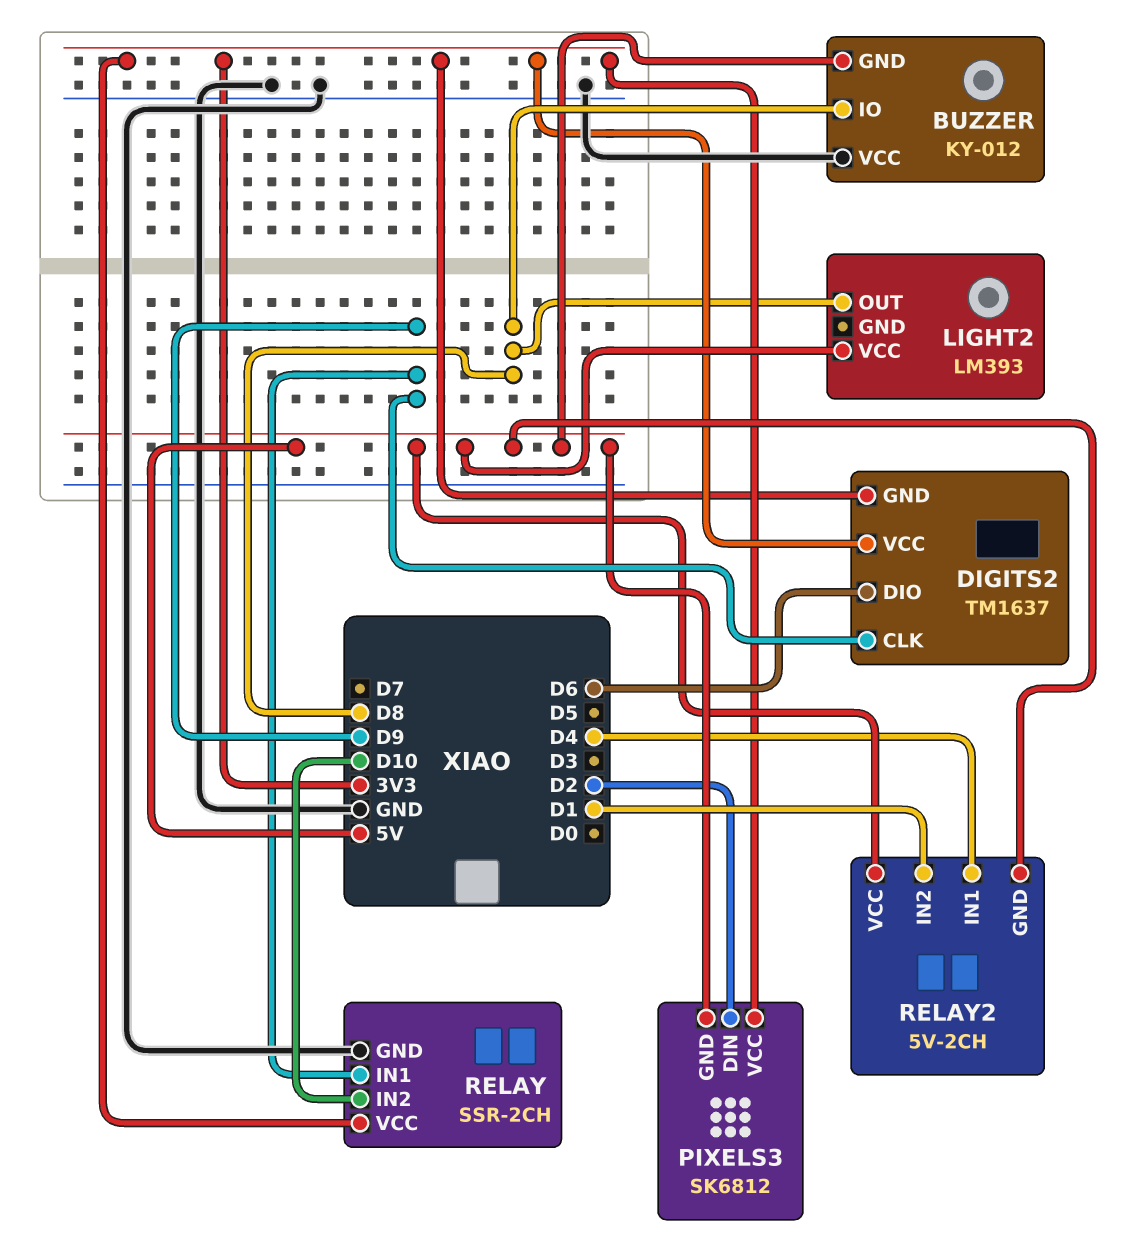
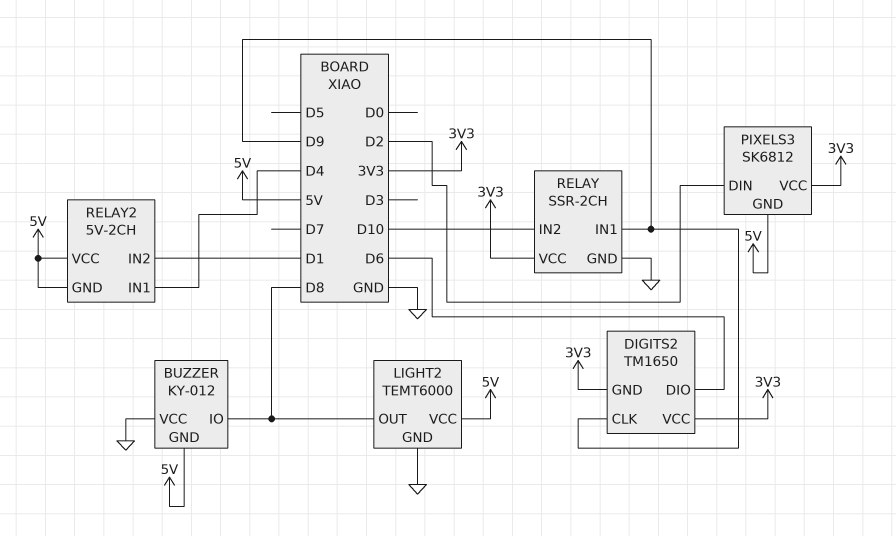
DIGITS2: TM1637 -> TM1650
LIGHT2: LM393 -> TEMT6000
LIGHT2 pin GND: none -> GND

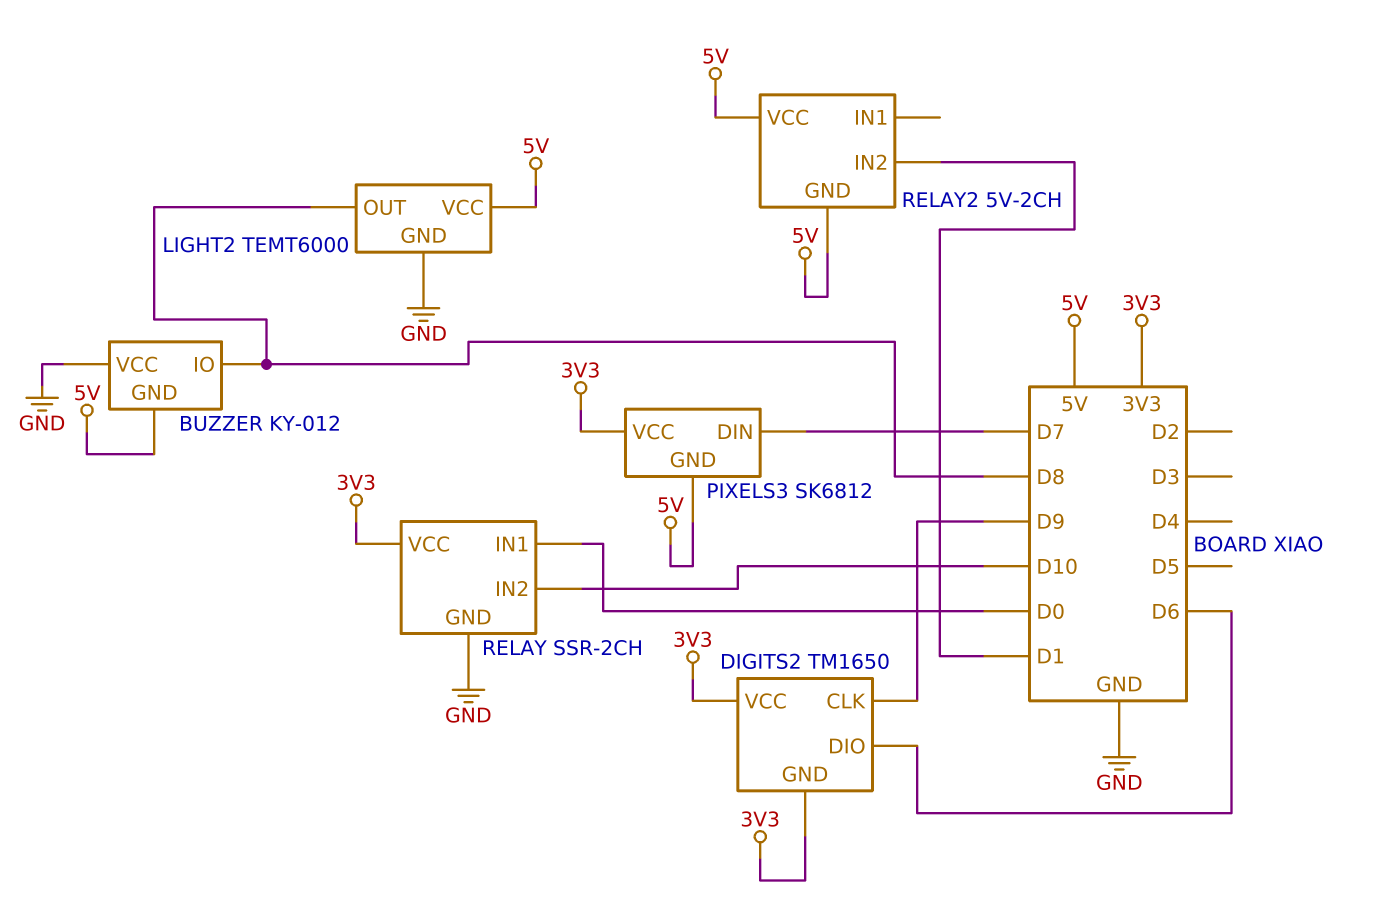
PIXELS3 pin DIN: D2 -> D7
RELAY pin IN1: D9 -> D0
RELAY2 pin IN1: D4 -> none

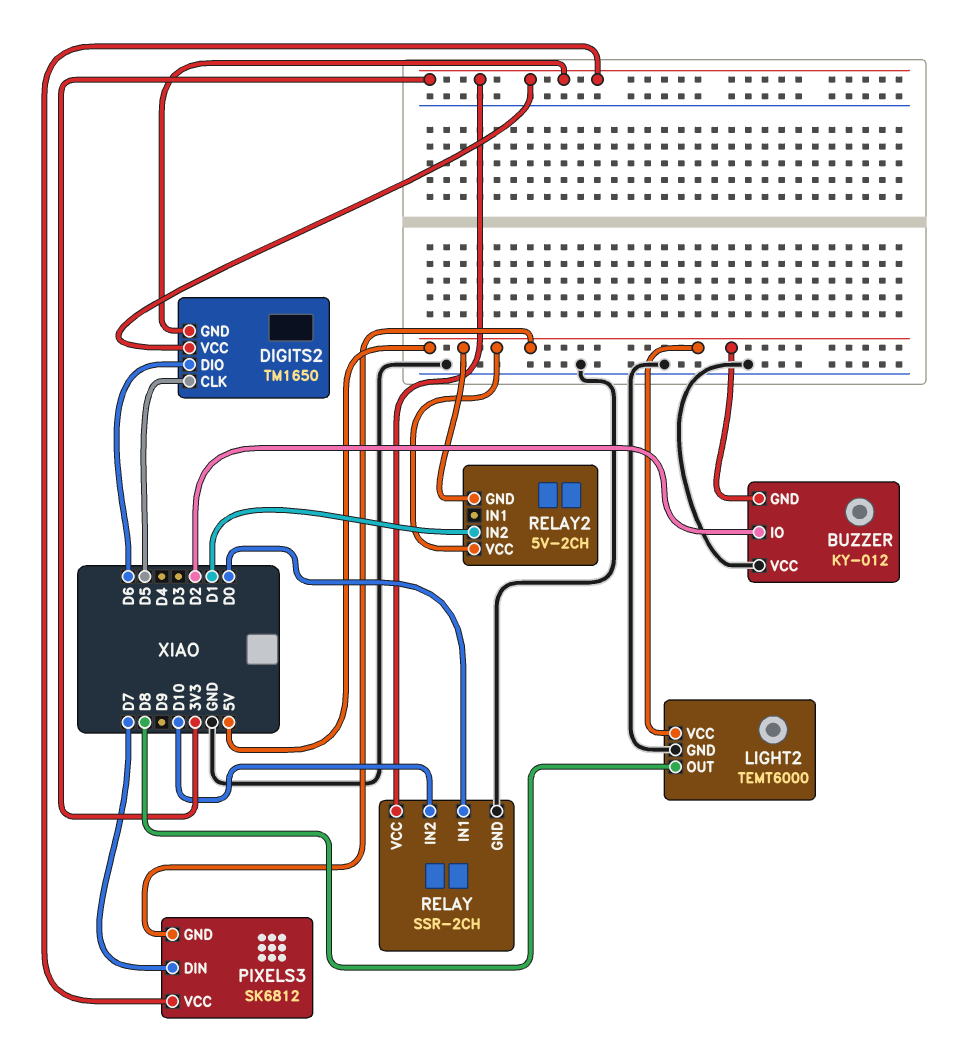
BUZZER pin IO: D8 -> D2
DIGITS2 pin CLK: D9 -> D5

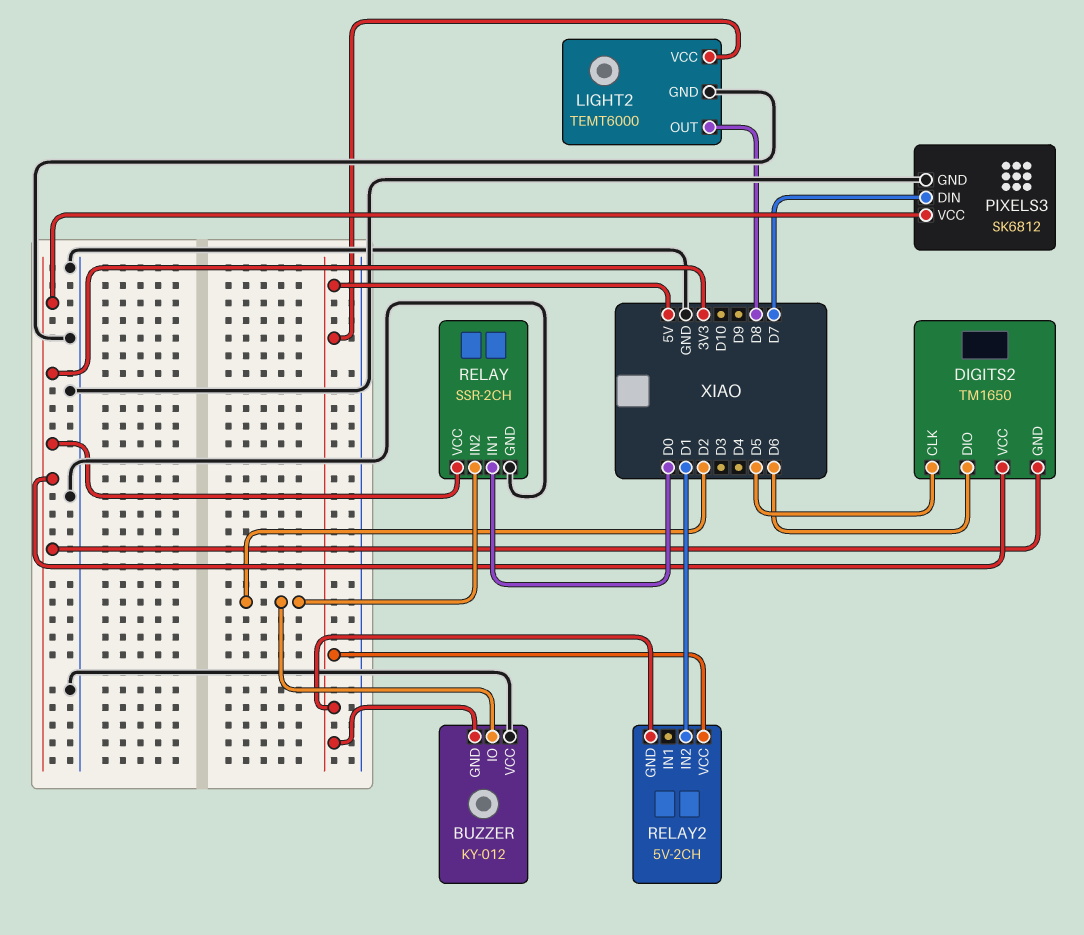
PIXELS3 pin GND: 5V -> GND
RELAY pin IN2: D10 -> D2

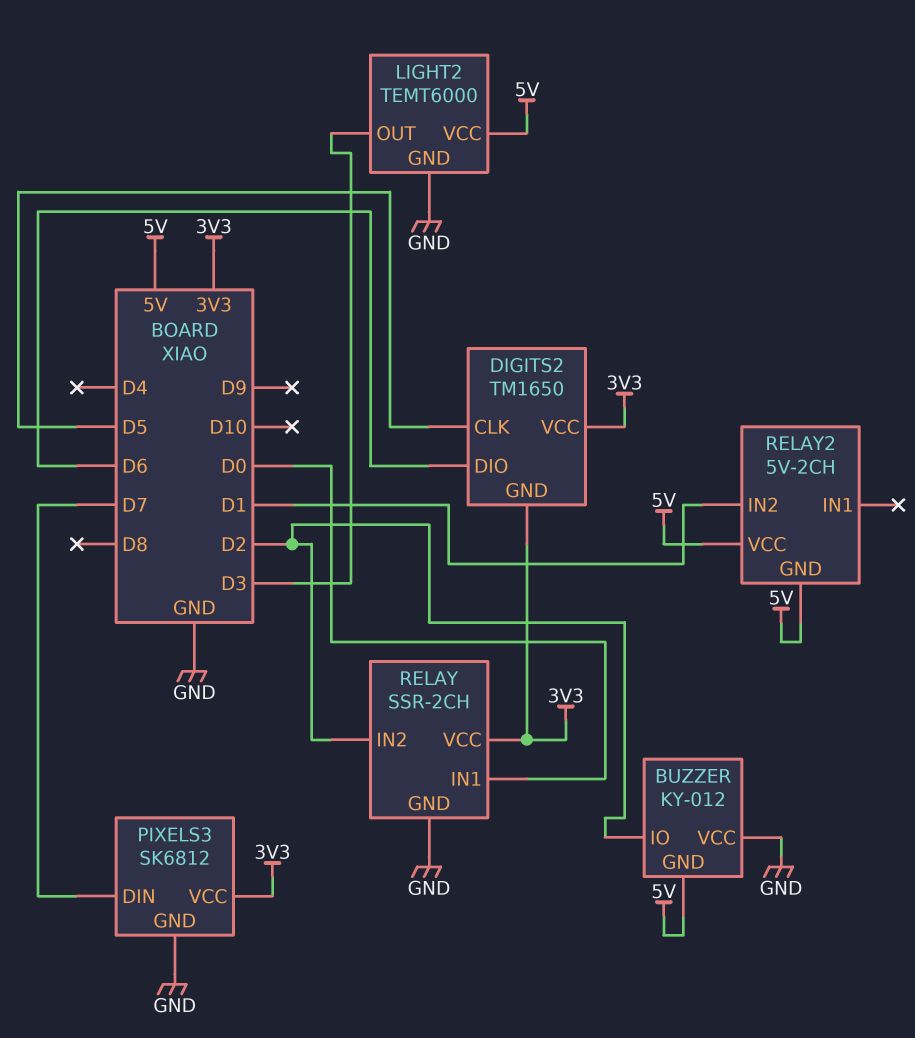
LIGHT2 pin OUT: D8 -> D3

